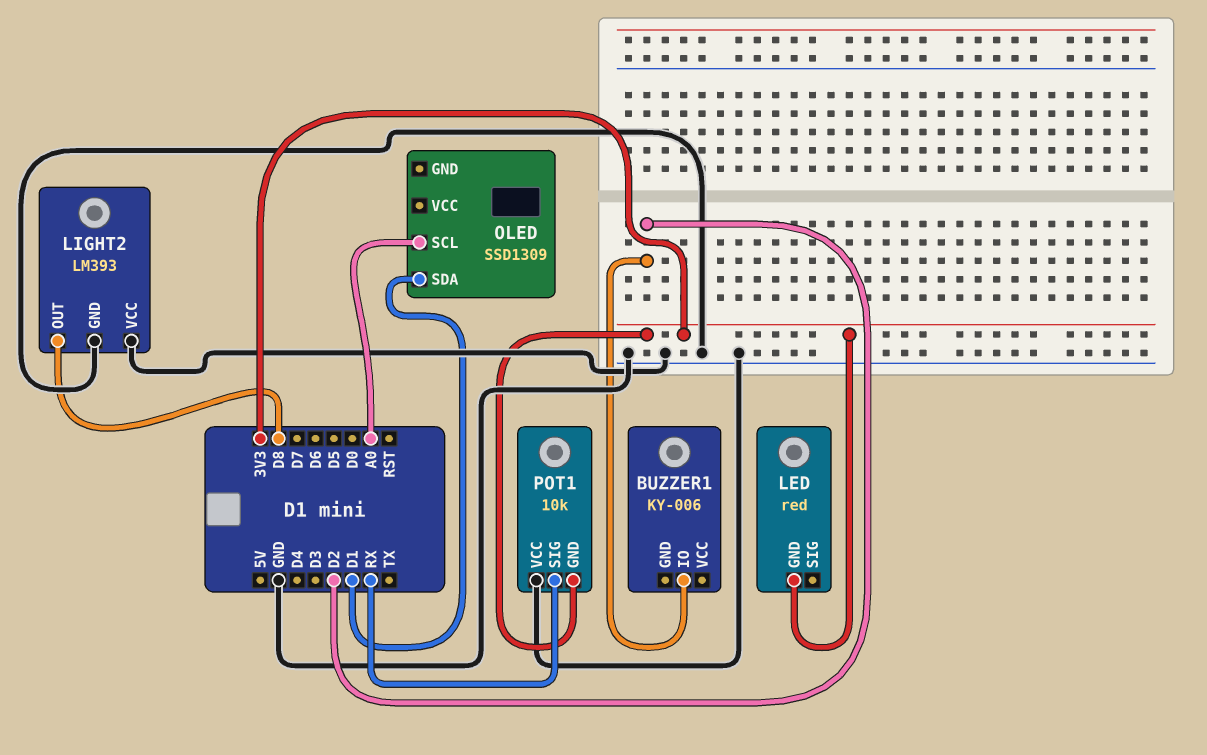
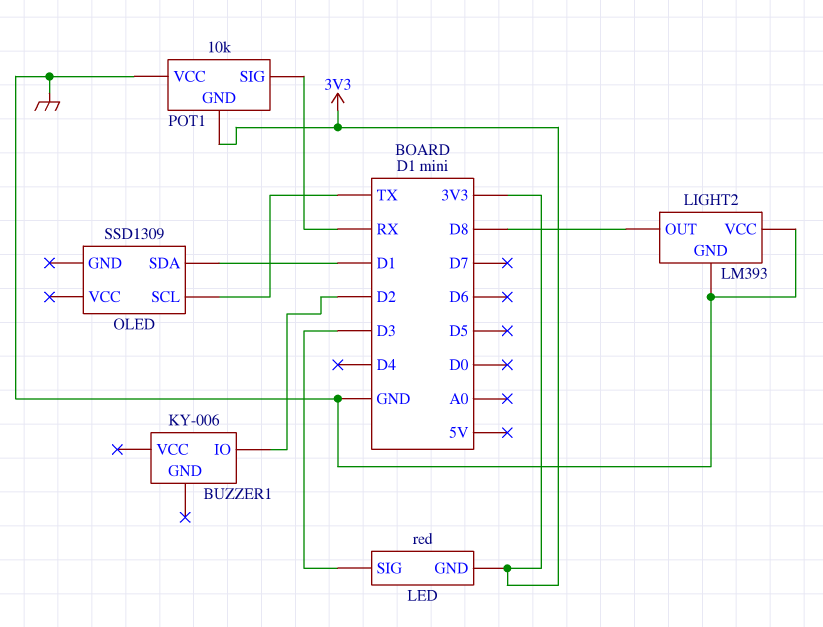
LED pin SIG: none -> D3
OLED pin SCL: A0 -> TX

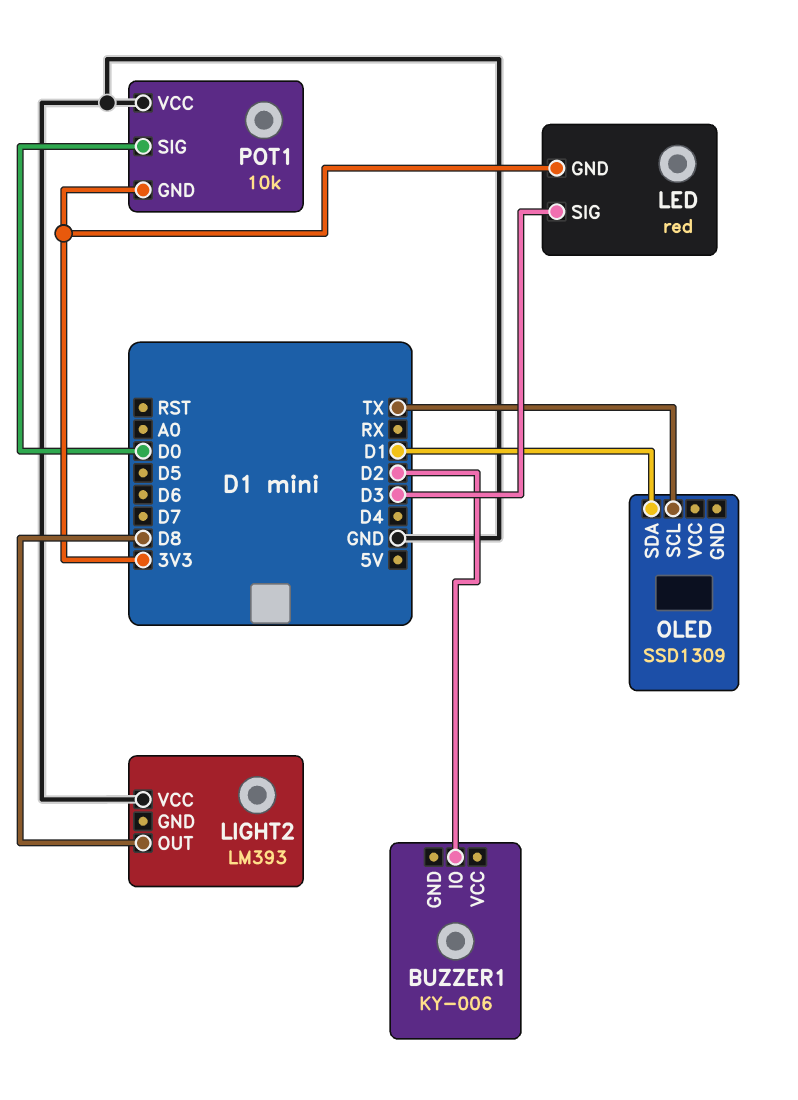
LIGHT2 pin GND: GND -> none
POT1 pin SIG: RX -> D0

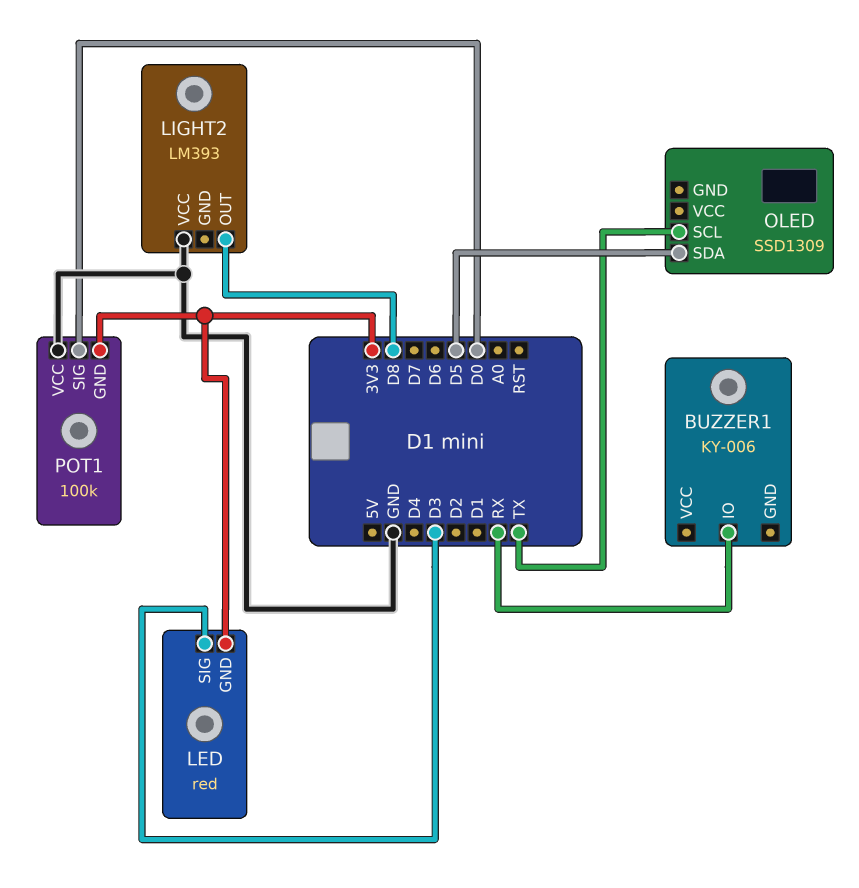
BUZZER1 pin IO: D2 -> RX
OLED pin SDA: D1 -> D5
POT1: 10k -> 100k

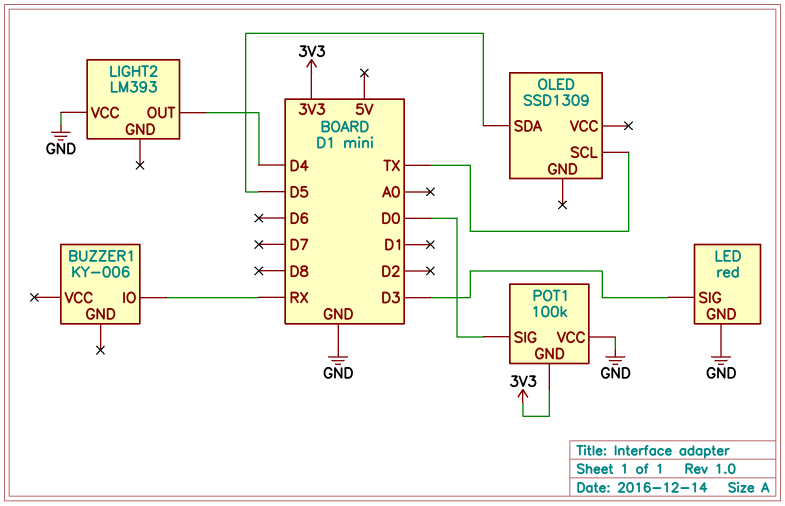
LED pin GND: 3V3 -> GND
LIGHT2 pin OUT: D8 -> D4

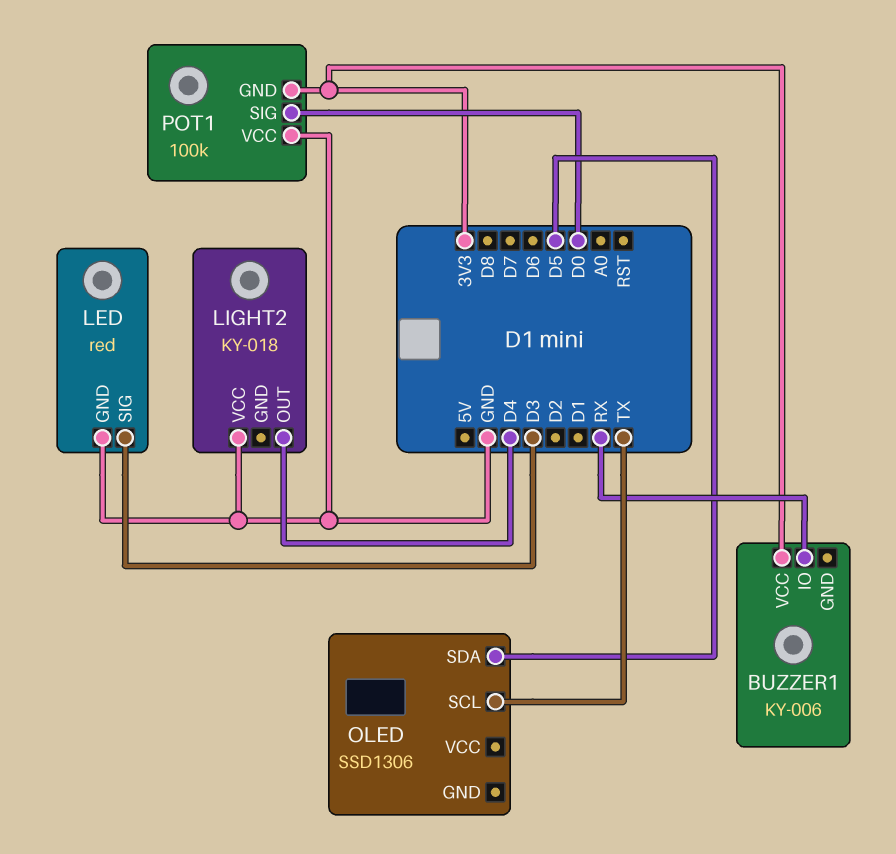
BUZZER1 pin VCC: none -> 3V3
LIGHT2: LM393 -> KY-018
OLED: SSD1309 -> SSD1306

